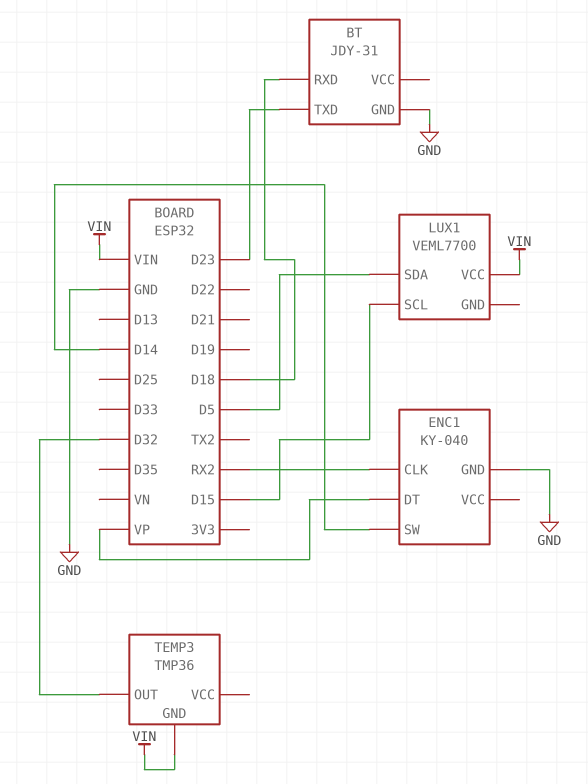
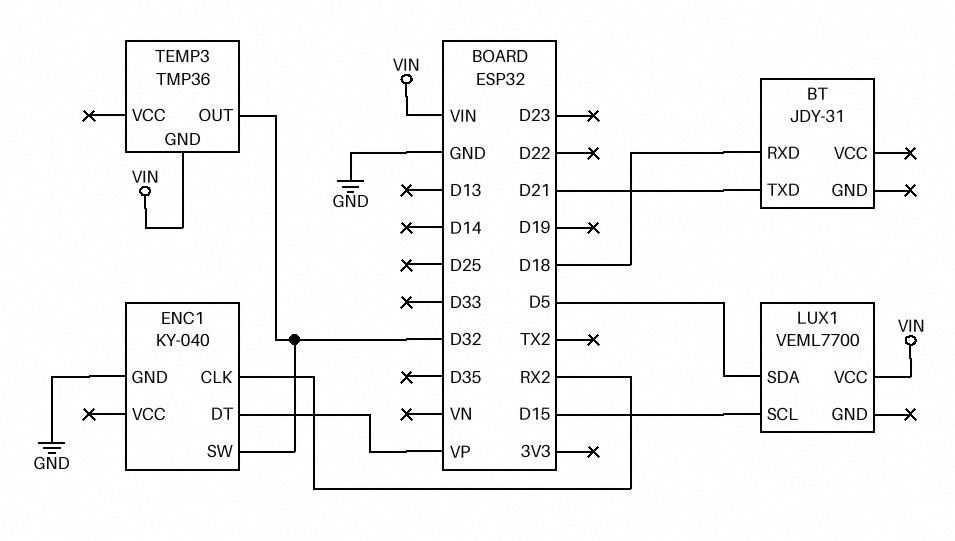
BT pin GND: GND -> none
BT pin TXD: D23 -> D21
ENC1 pin SW: D14 -> D32

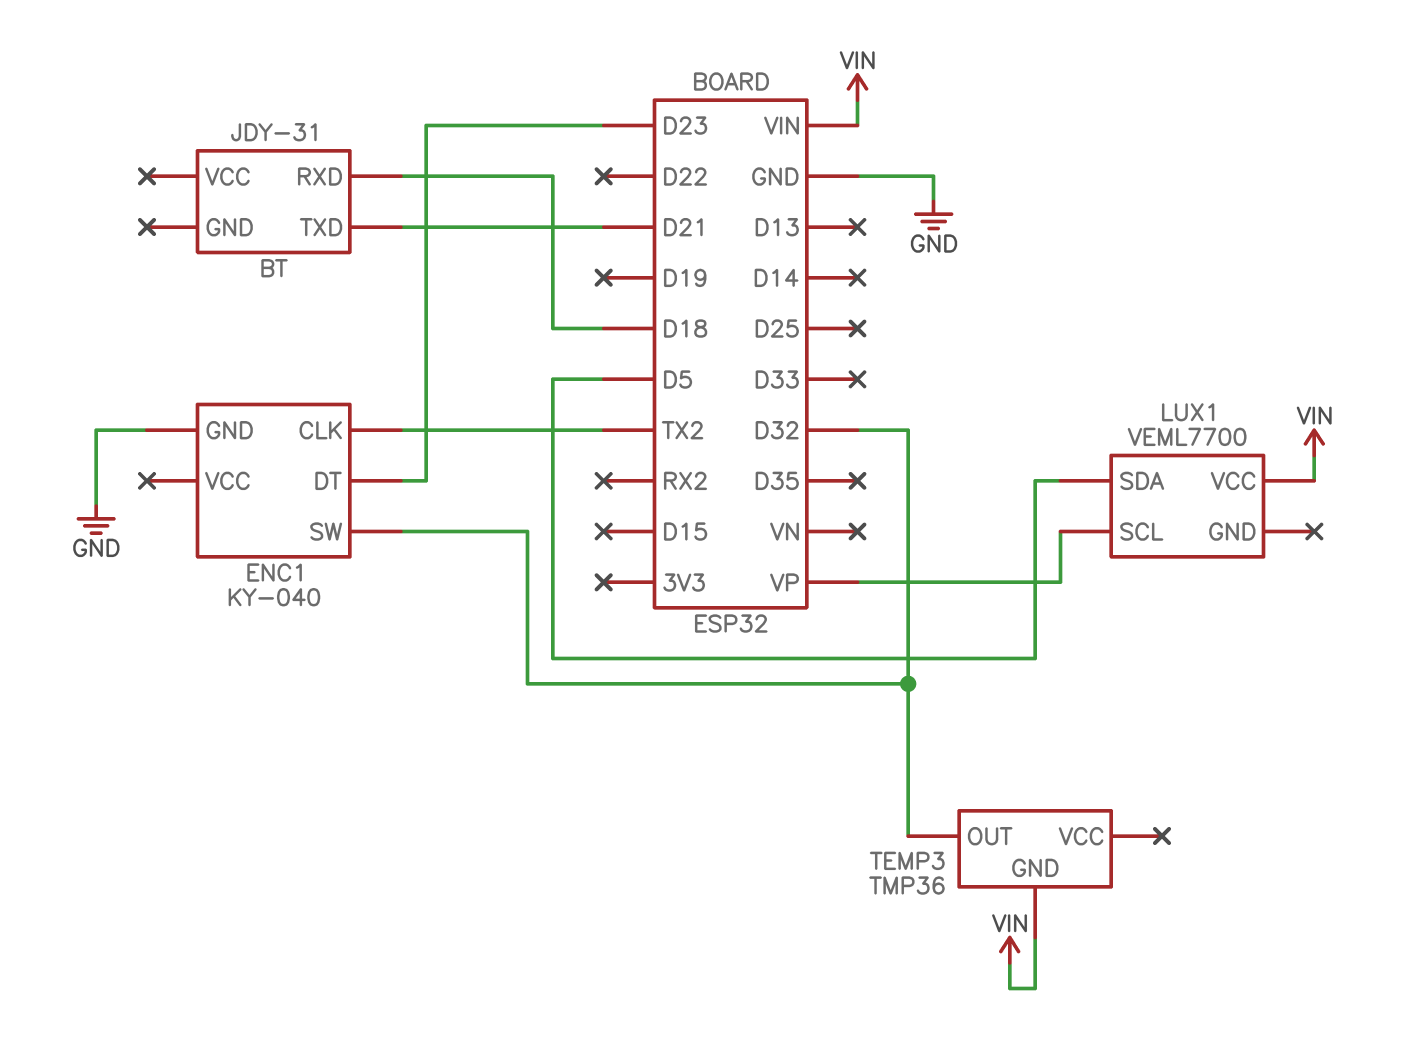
ENC1 pin CLK: RX2 -> TX2
ENC1 pin DT: VP -> D23
LUX1 pin SCL: D15 -> VP

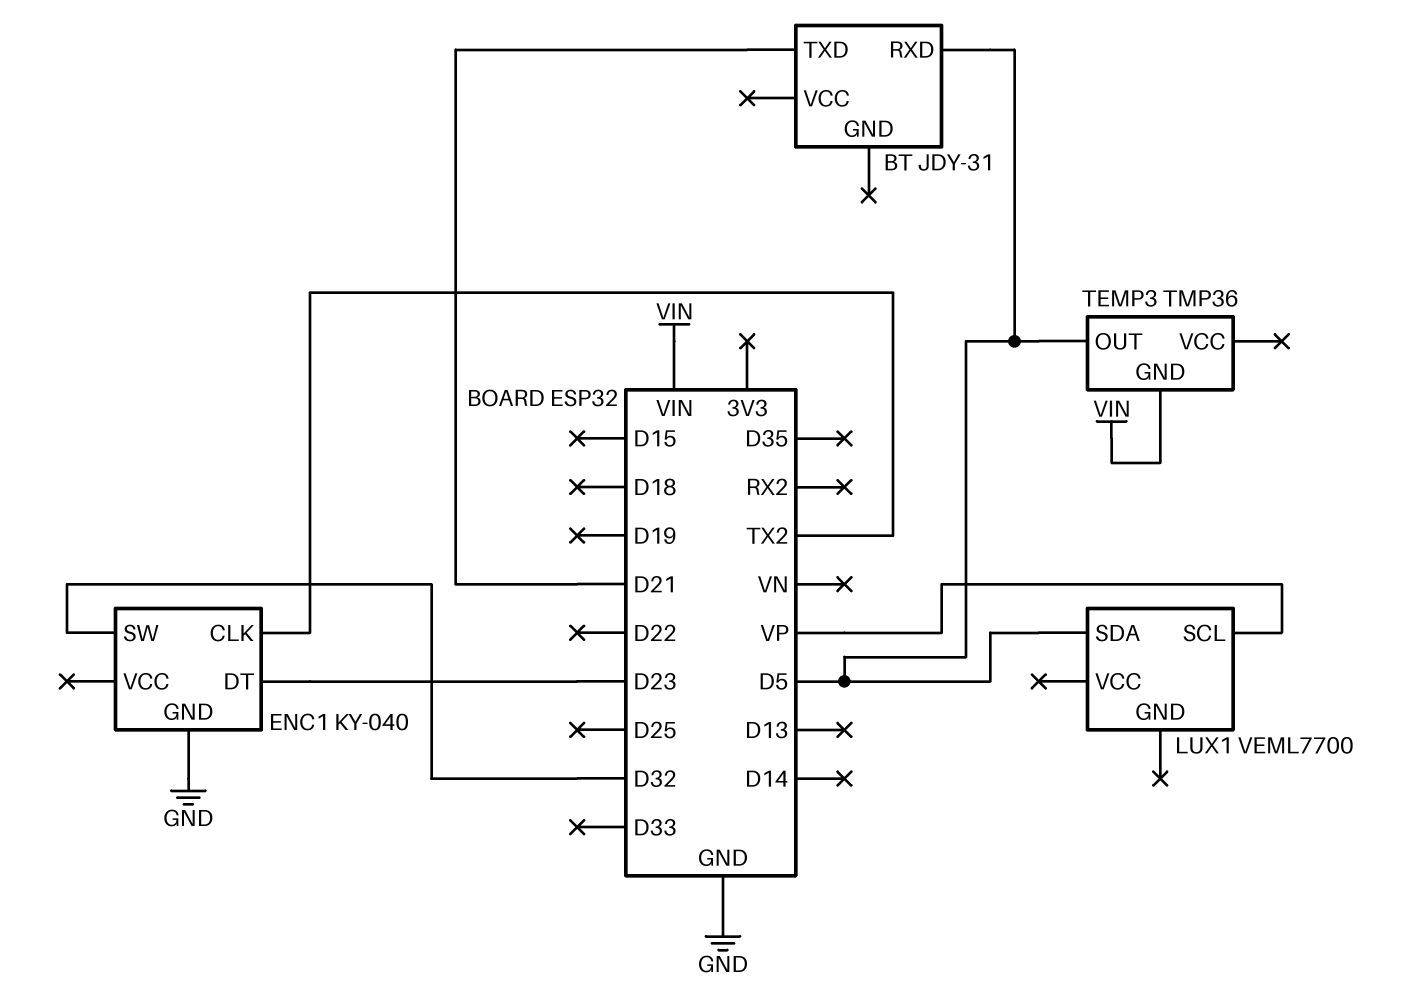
BT pin RXD: D18 -> D5
LUX1 pin VCC: VIN -> none
TEMP3 pin OUT: D32 -> D5

